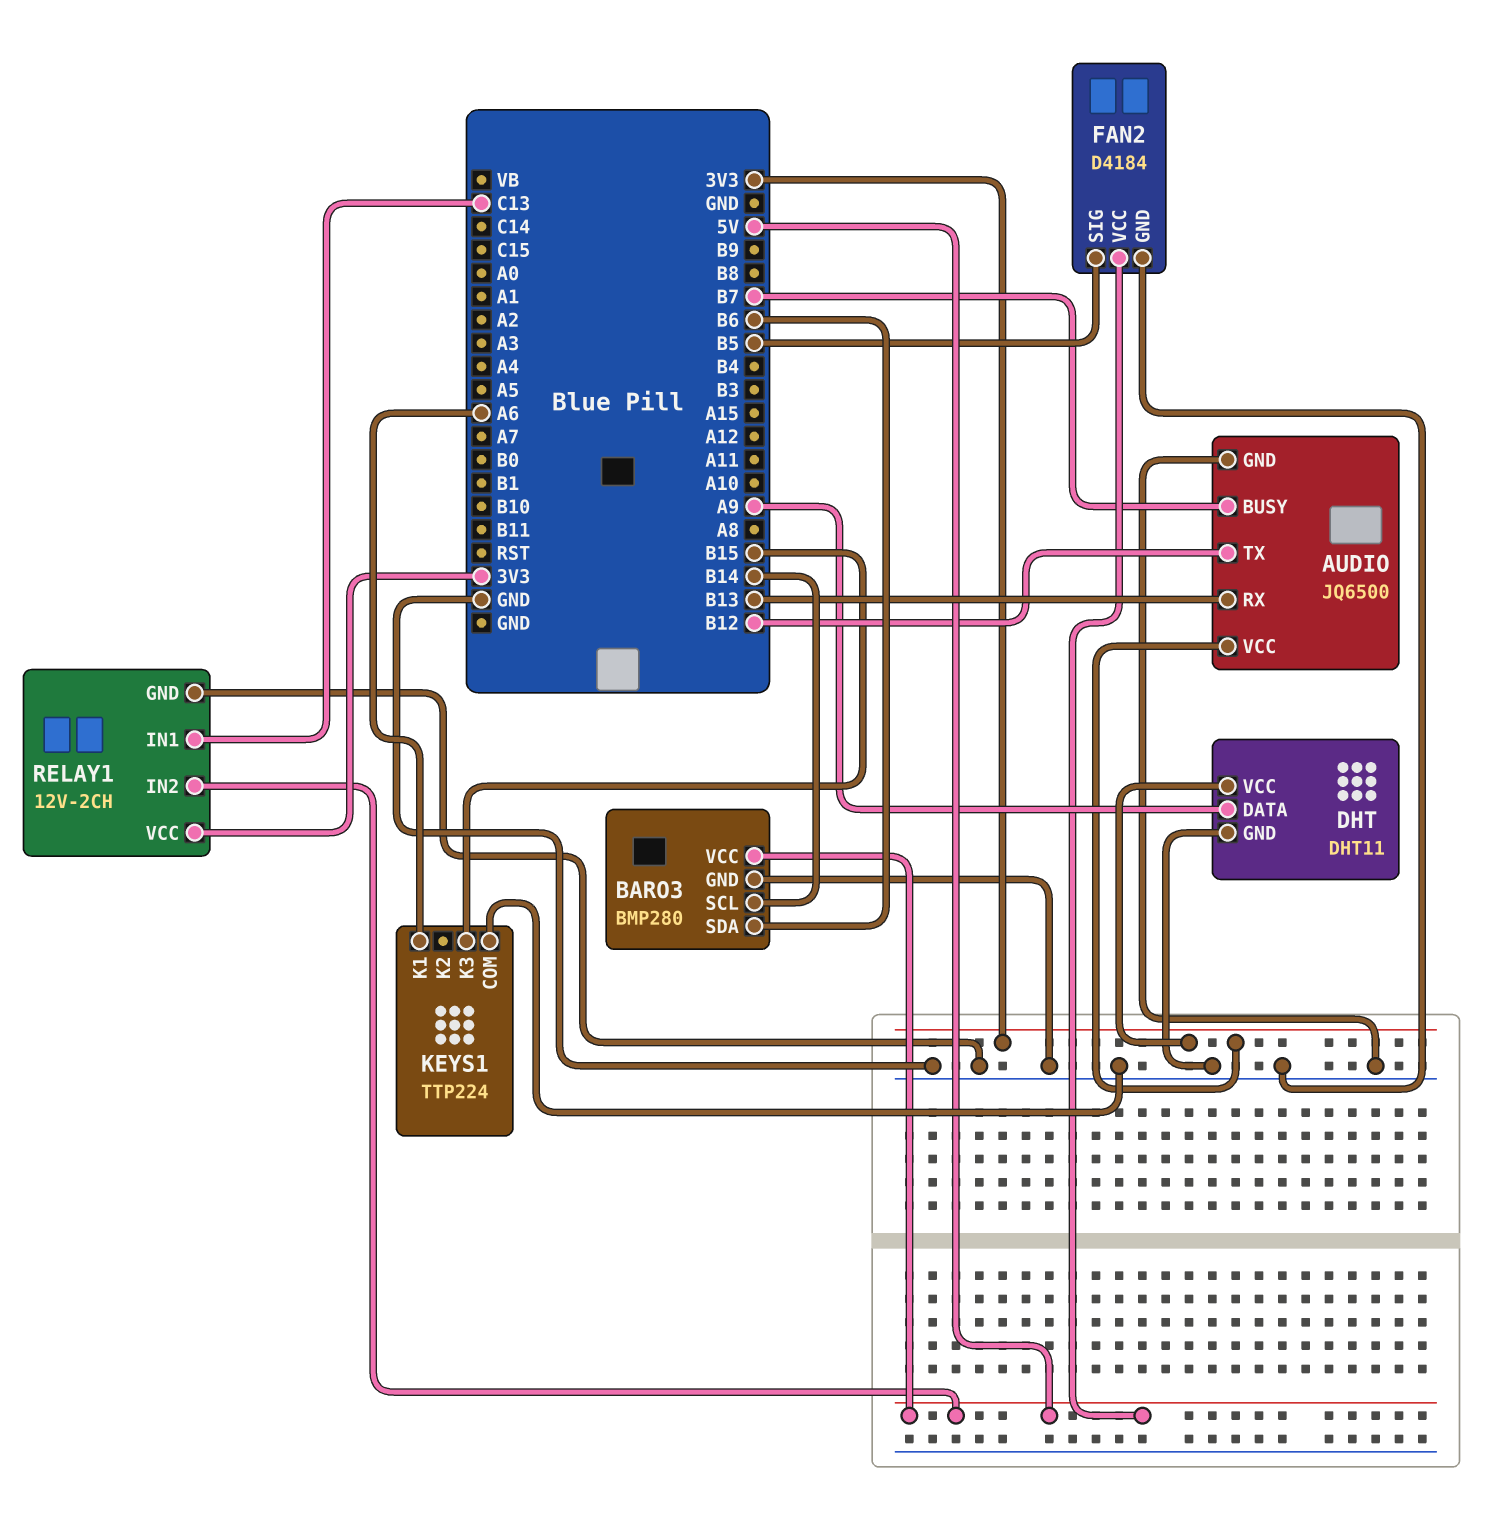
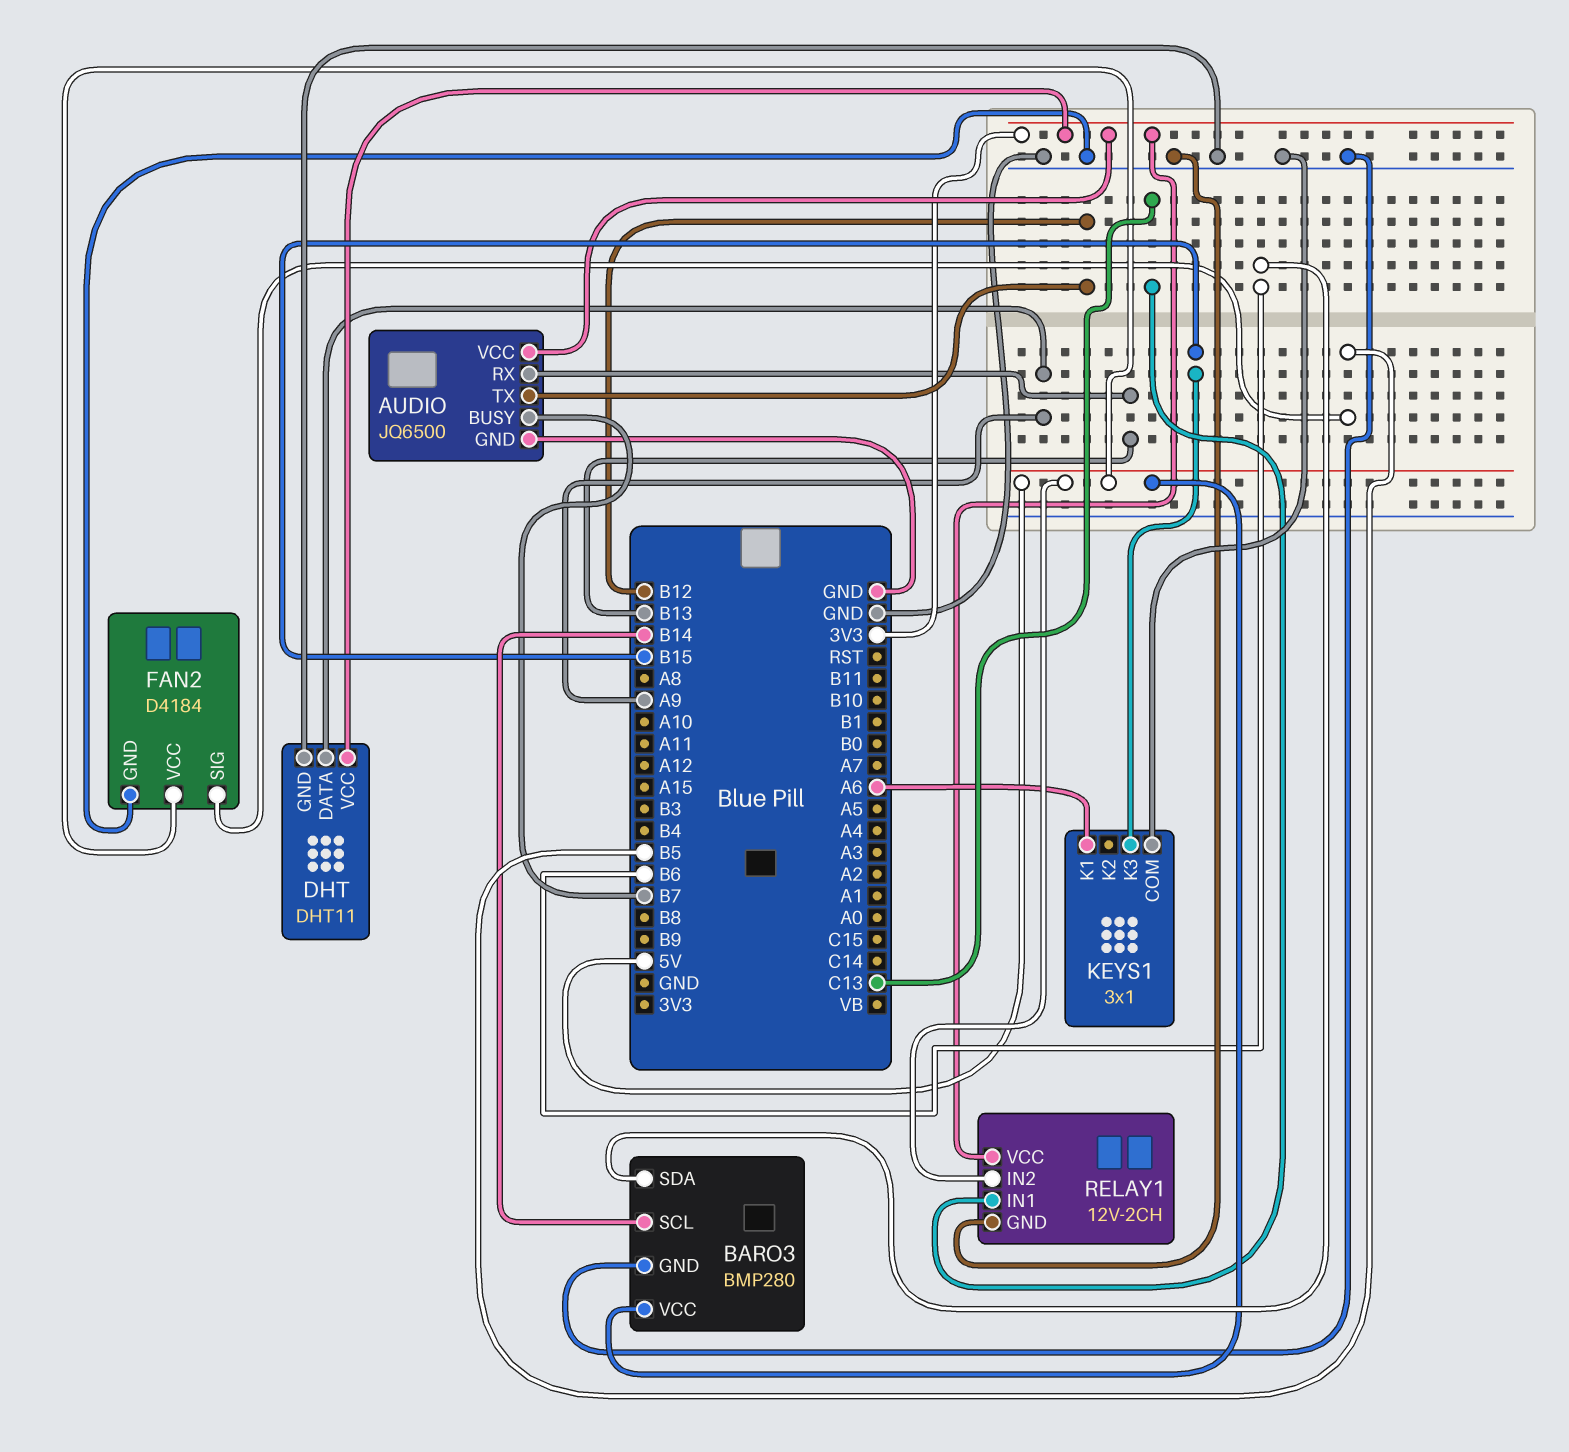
KEYS1: TTP224 -> 3x1

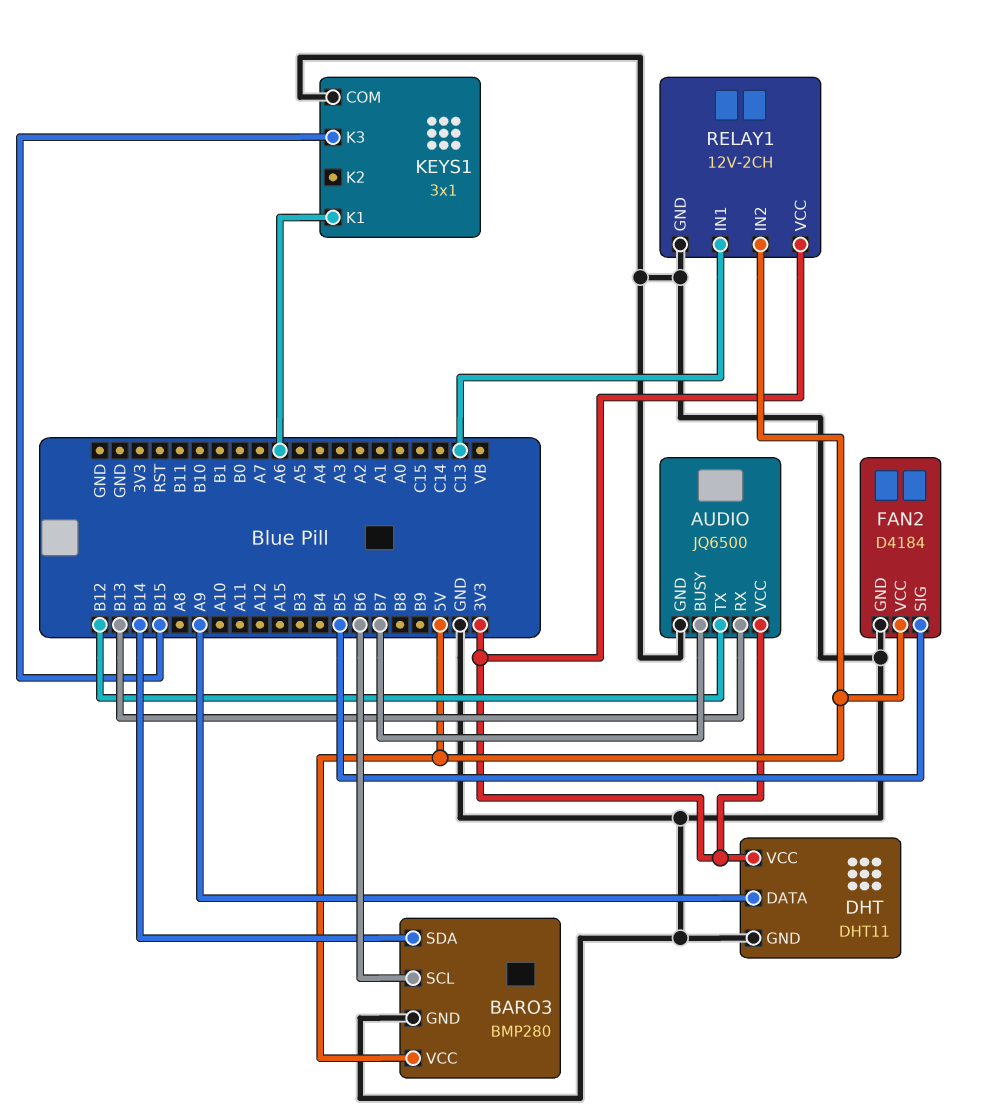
BARO3 pin SCL: B14 -> B6
BARO3 pin SDA: B6 -> B14

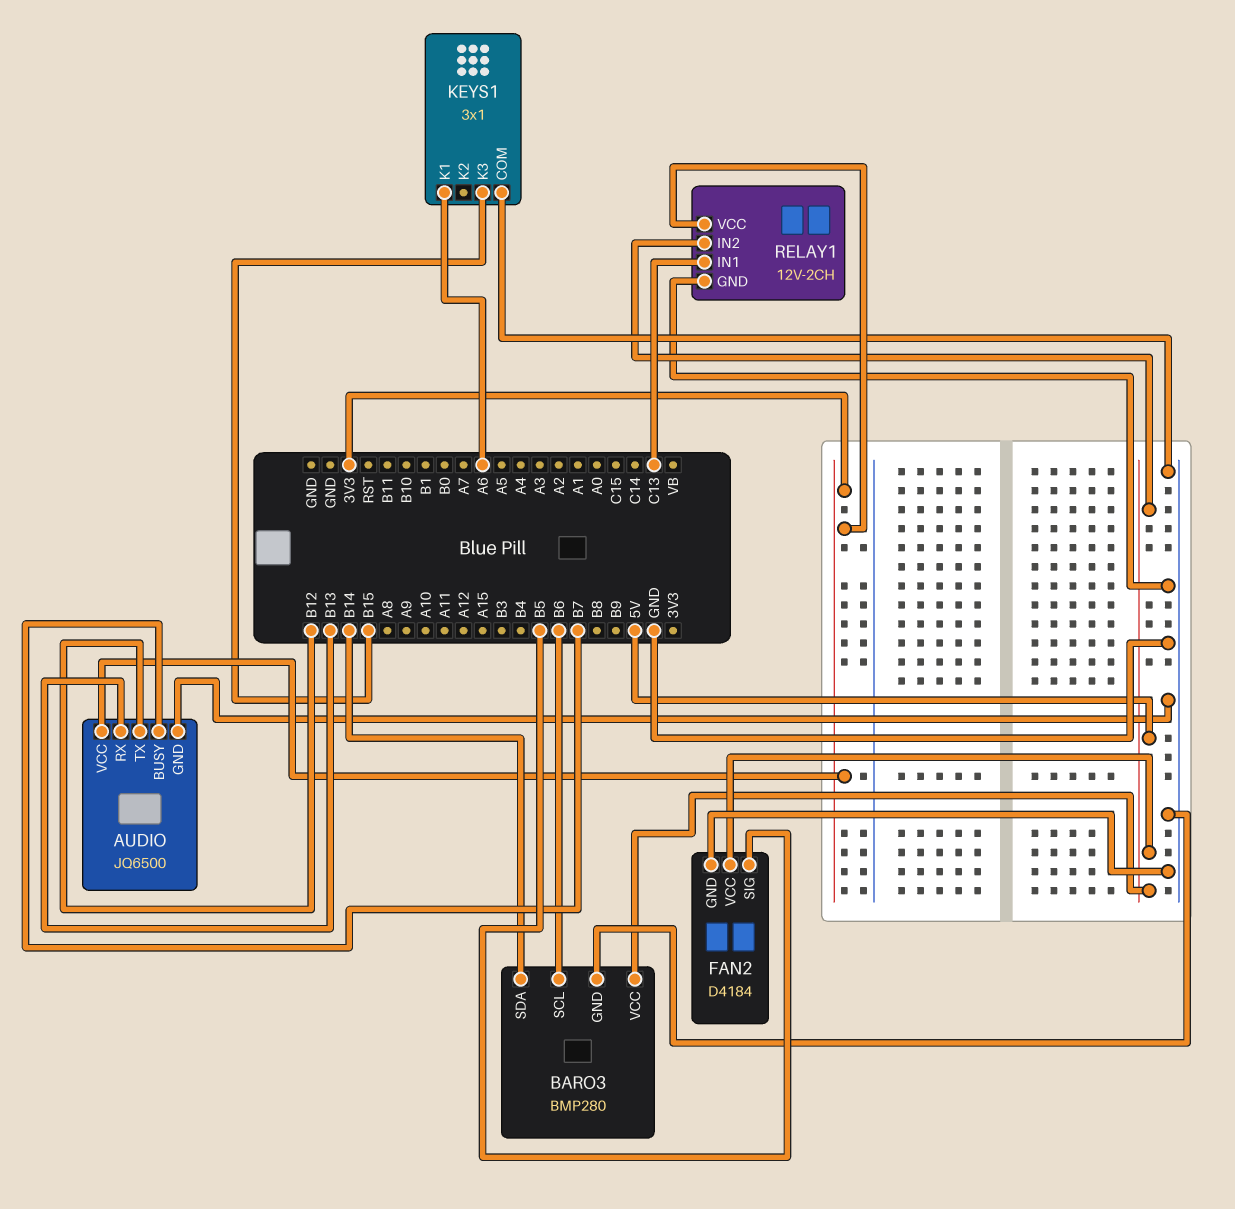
DHT: DHT11 -> none
DHT pin DATA: A9 -> none
DHT pin GND: GND -> none
DHT pin VCC: 3V3 -> none

